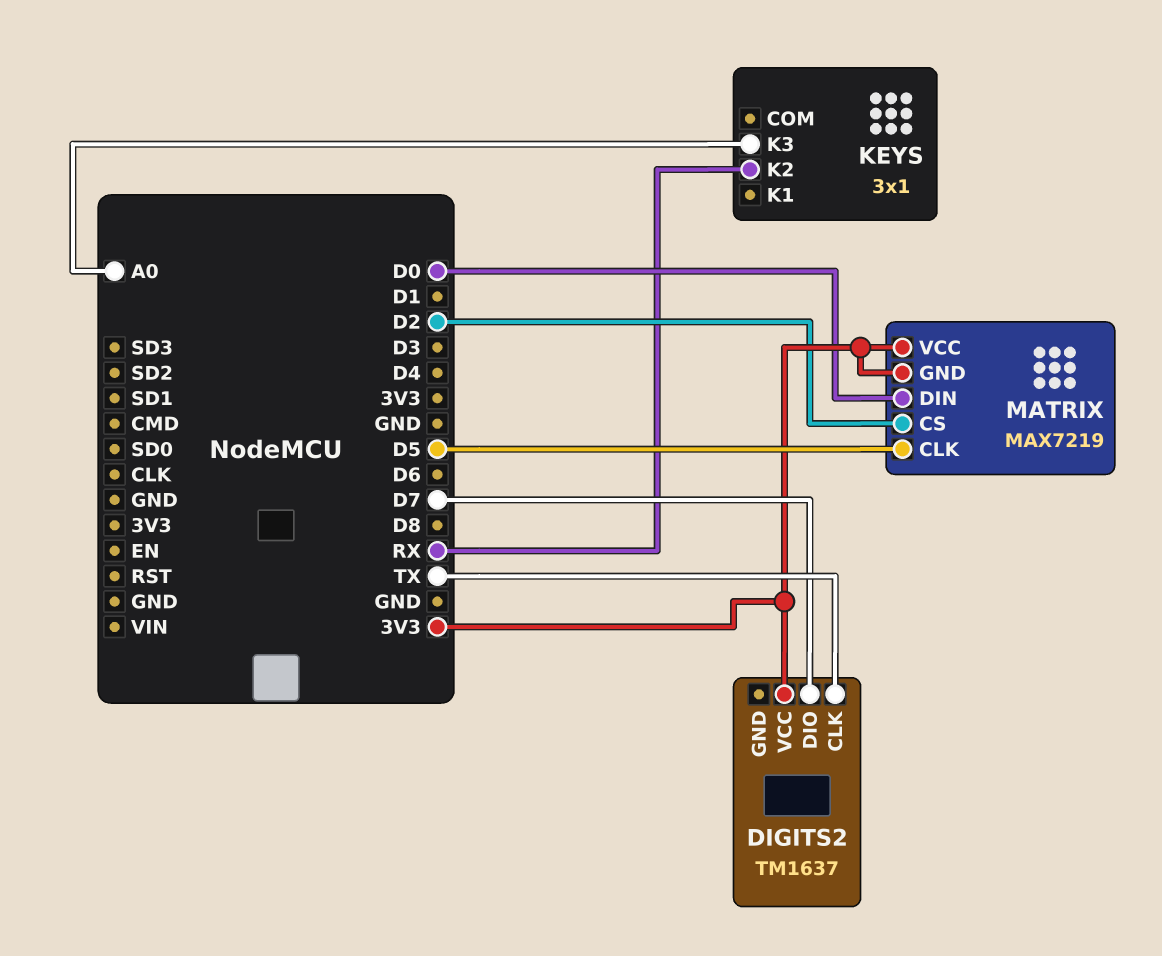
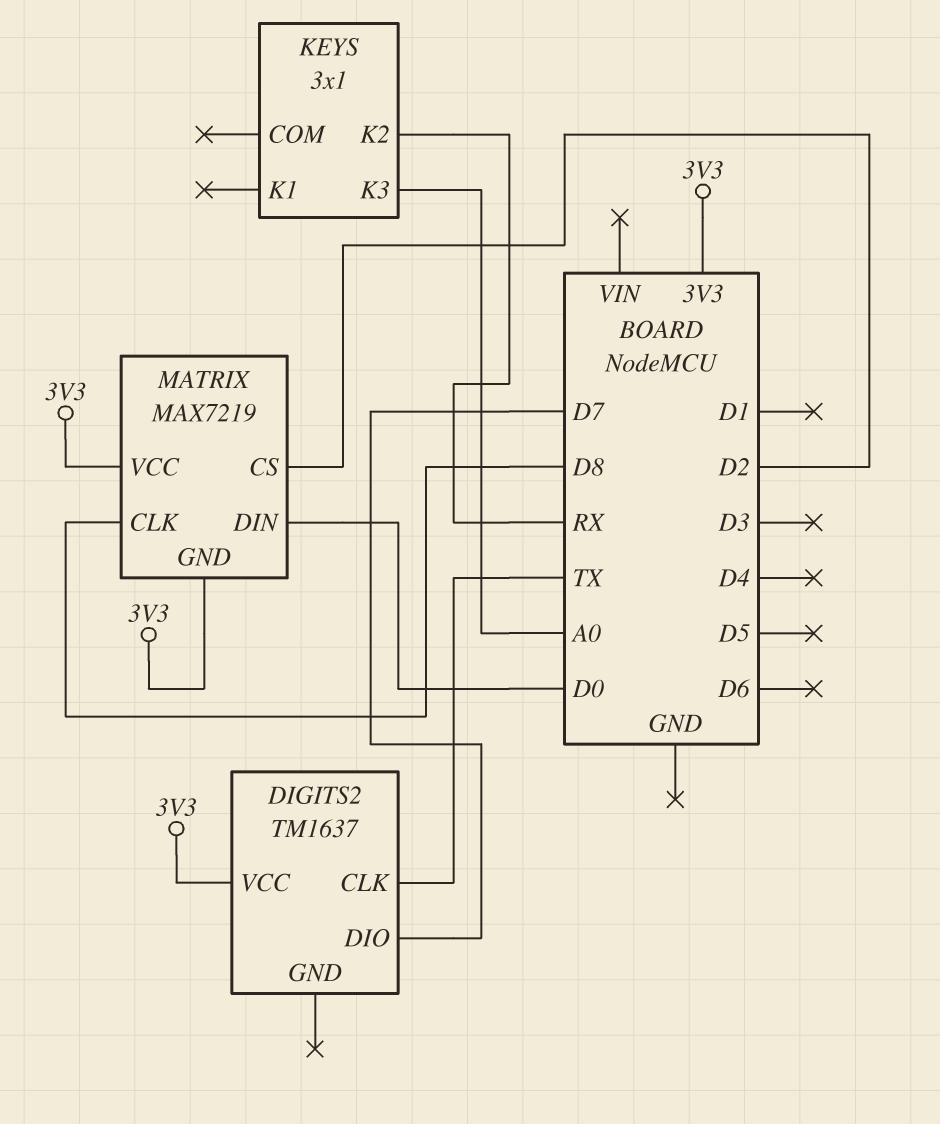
MATRIX pin CLK: D5 -> D8

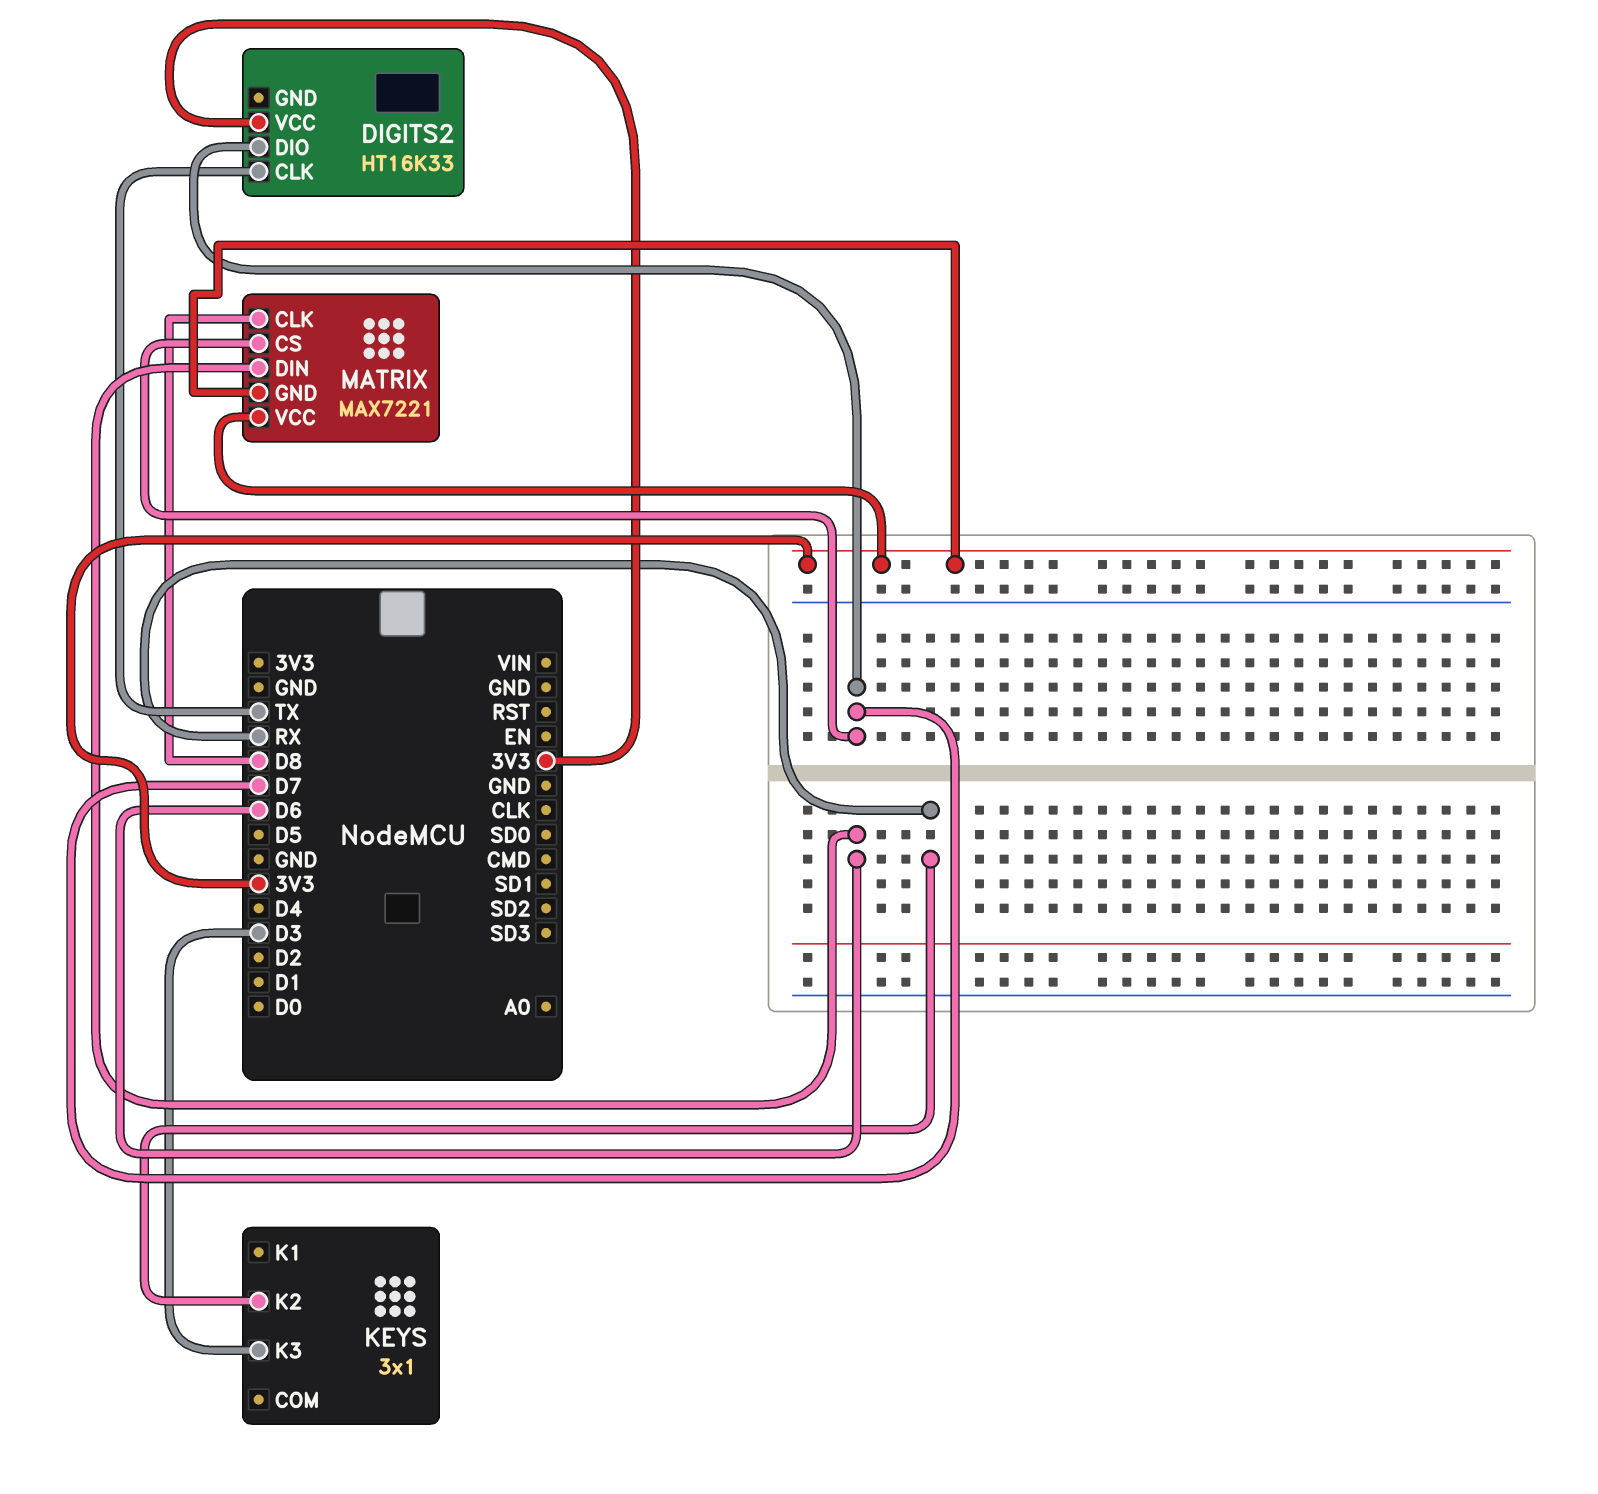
DIGITS2: TM1637 -> HT16K33
KEYS pin K3: A0 -> D3
MATRIX: MAX7219 -> MAX7221
MATRIX pin CS: D2 -> D7
MATRIX pin DIN: D0 -> D6

